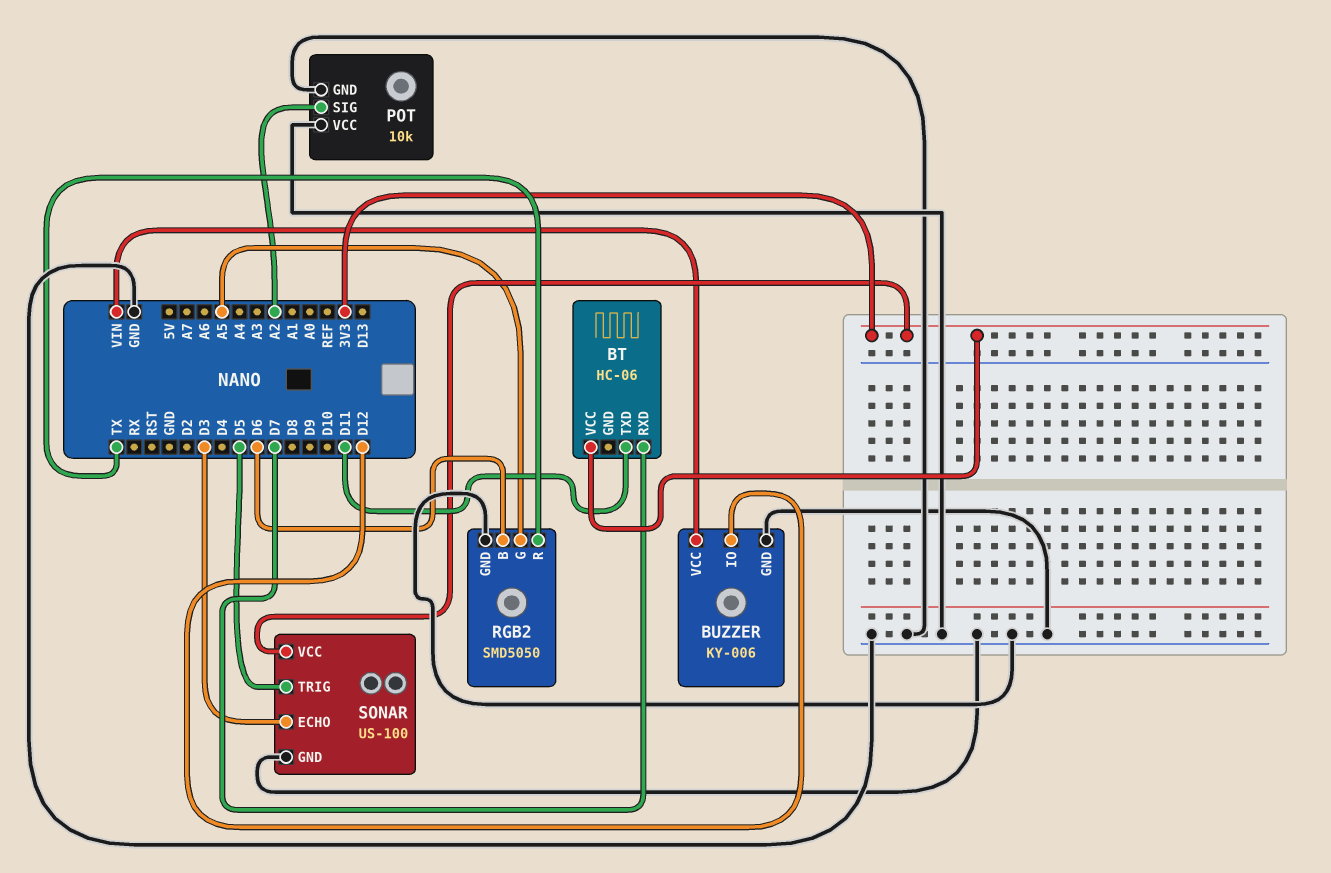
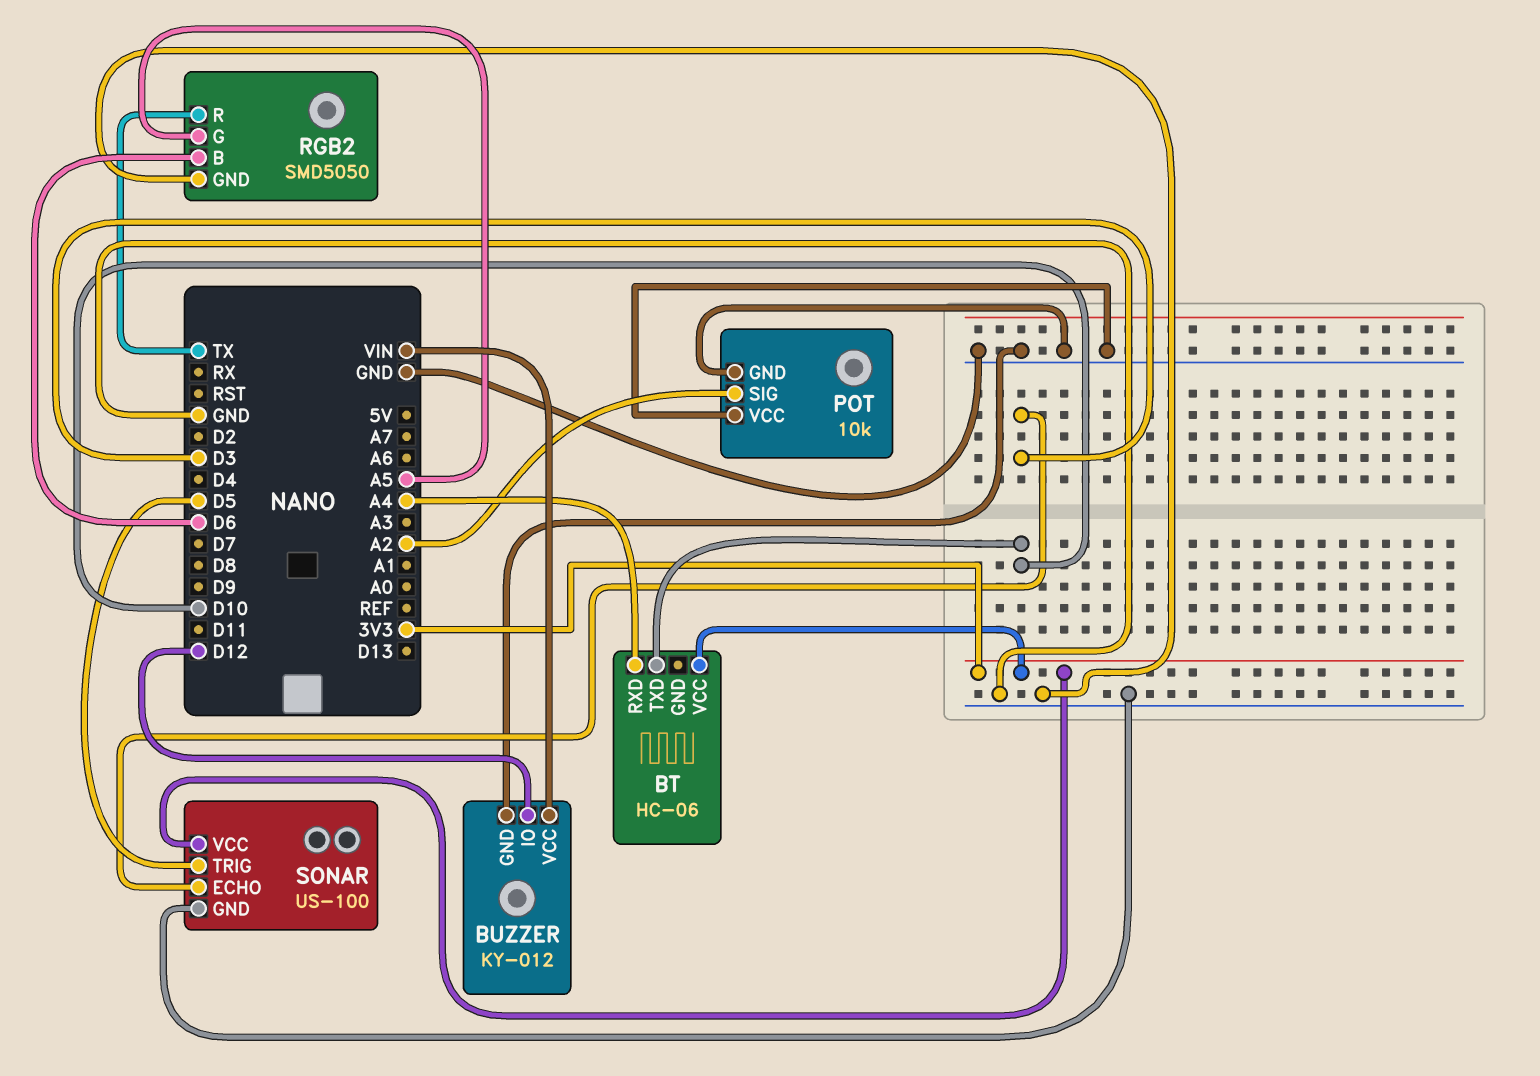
BT pin RXD: D7 -> A4
BT pin TXD: D11 -> D10
BUZZER: KY-006 -> KY-012

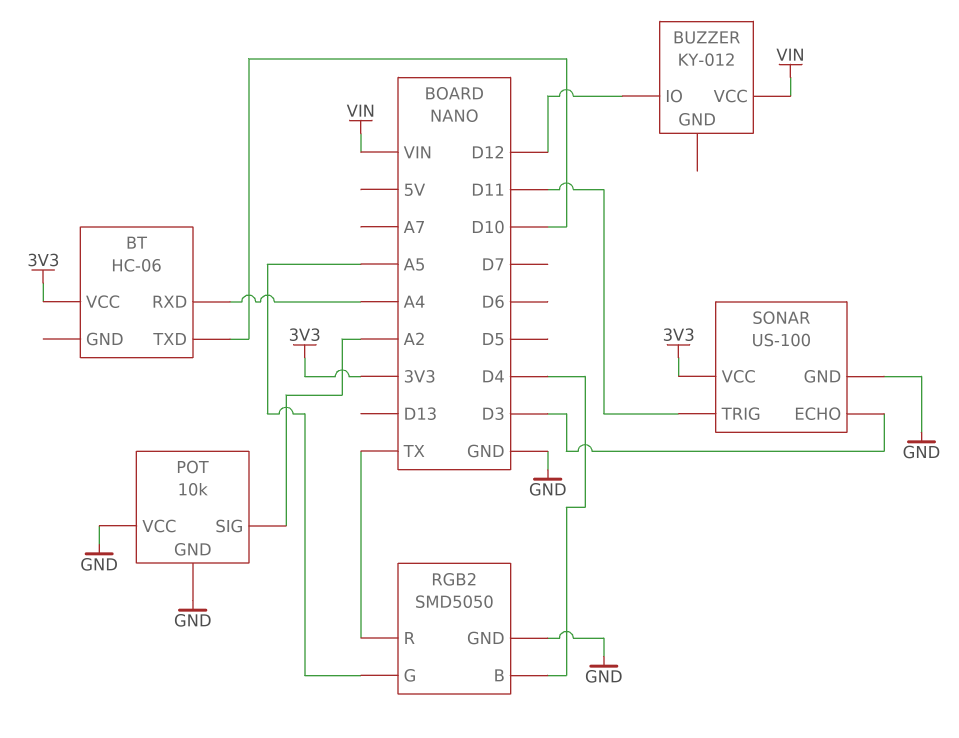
BUZZER pin GND: GND -> none
RGB2 pin B: D6 -> D4
SONAR pin TRIG: D5 -> D11

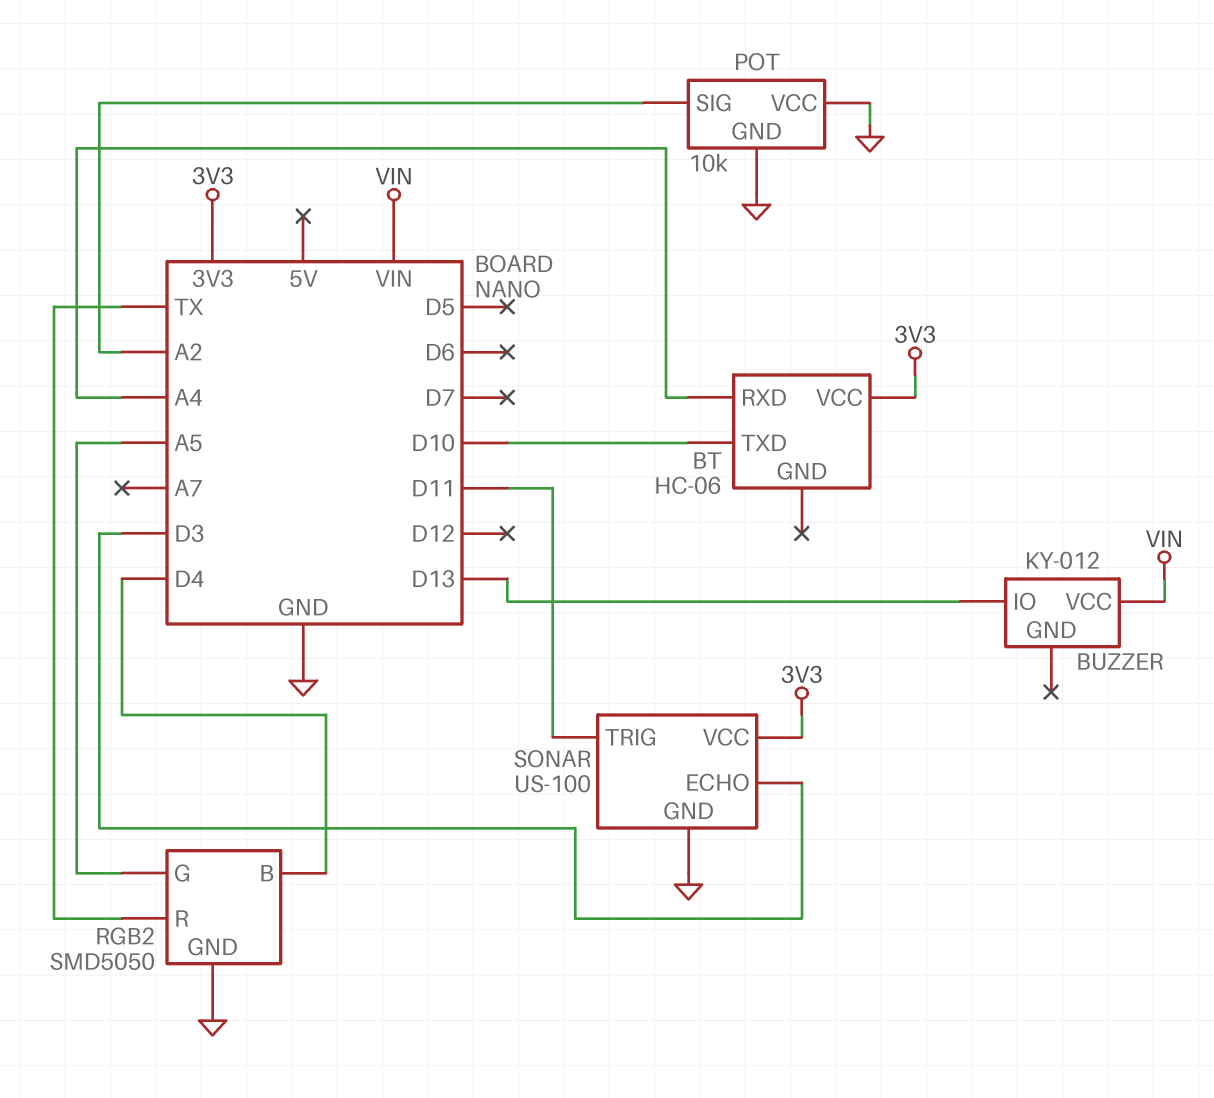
BUZZER pin IO: D12 -> D13

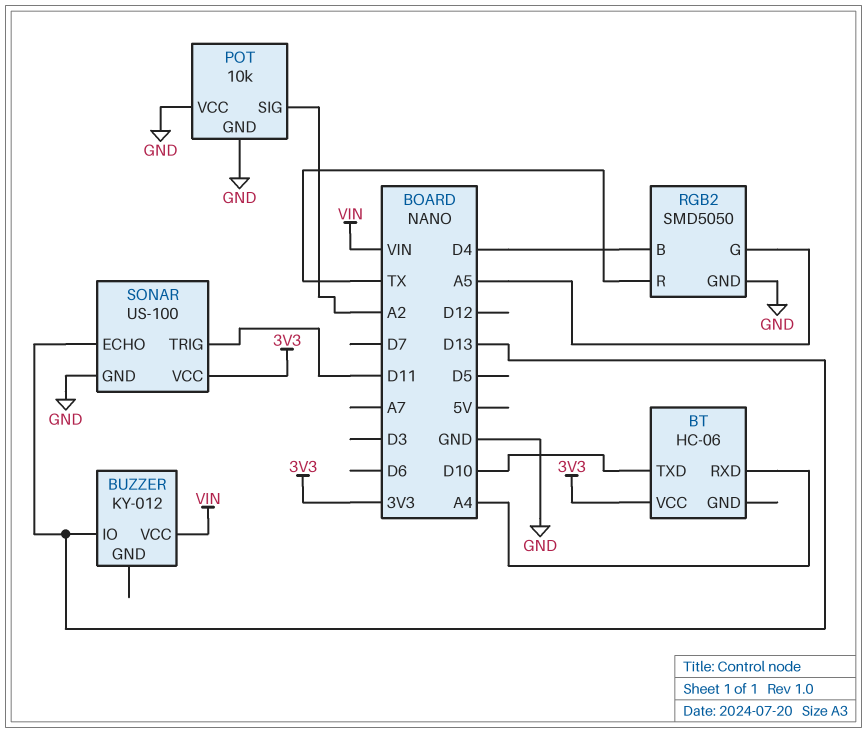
SONAR pin ECHO: D3 -> D13

